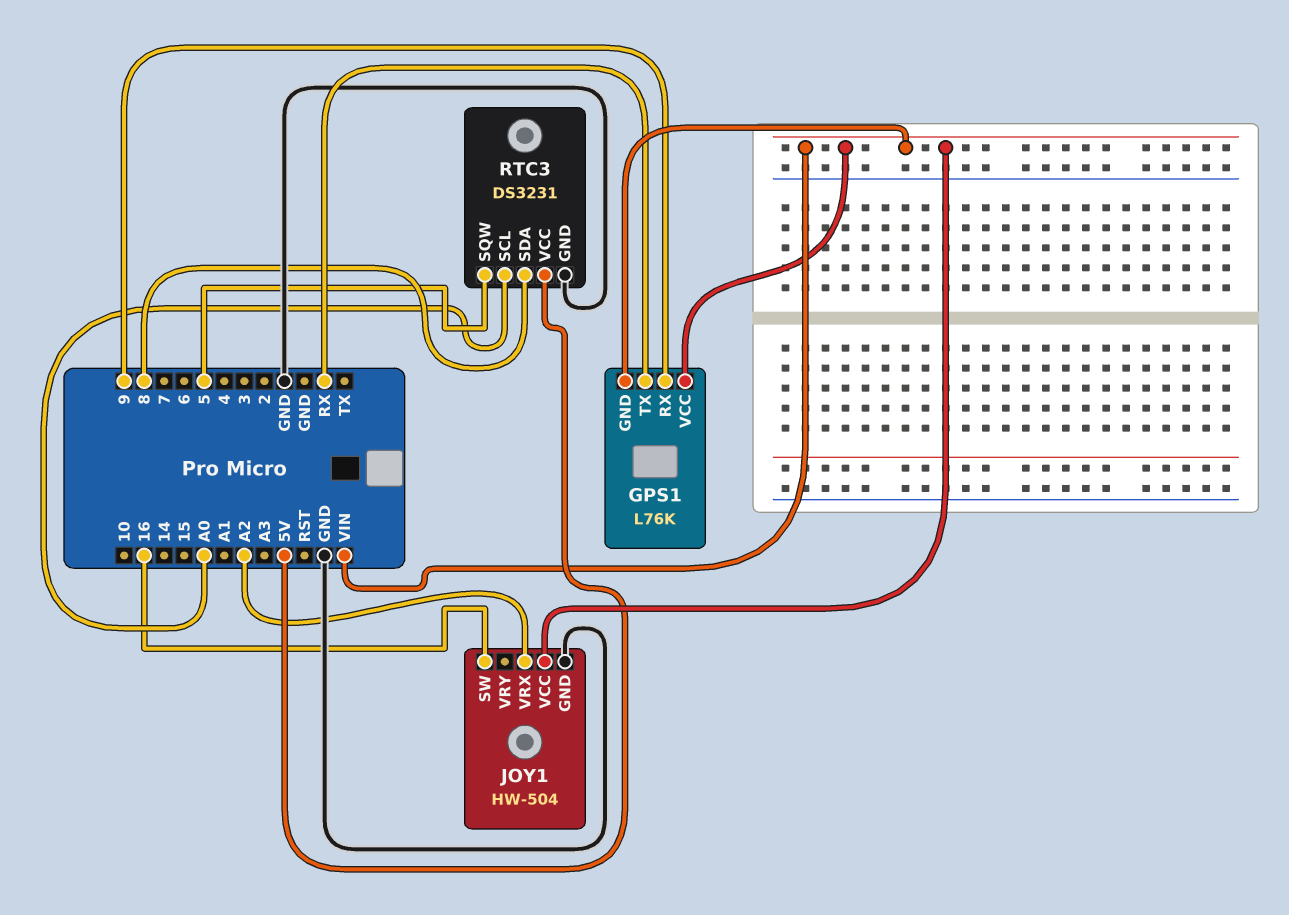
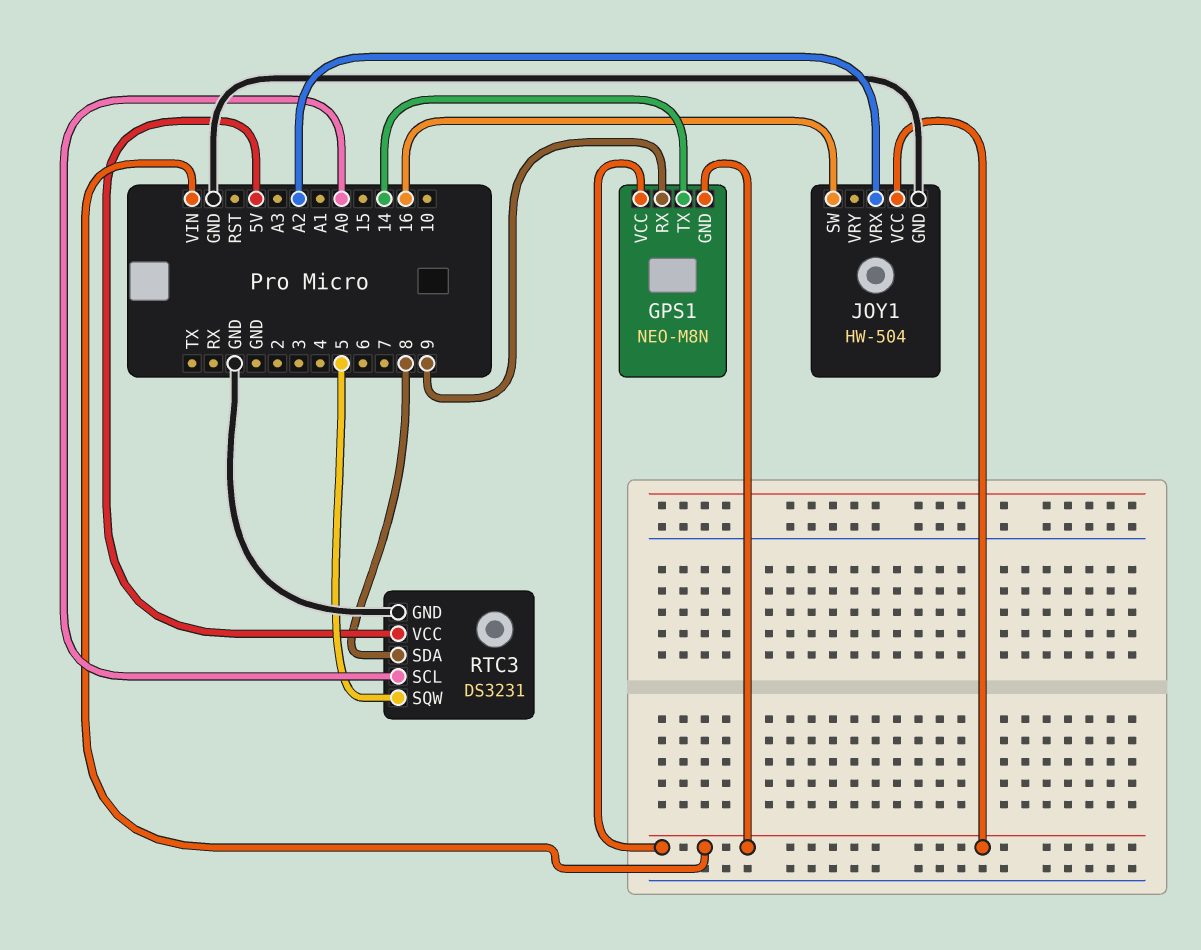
GPS1: L76K -> NEO-M8N
GPS1 pin TX: RX -> 14

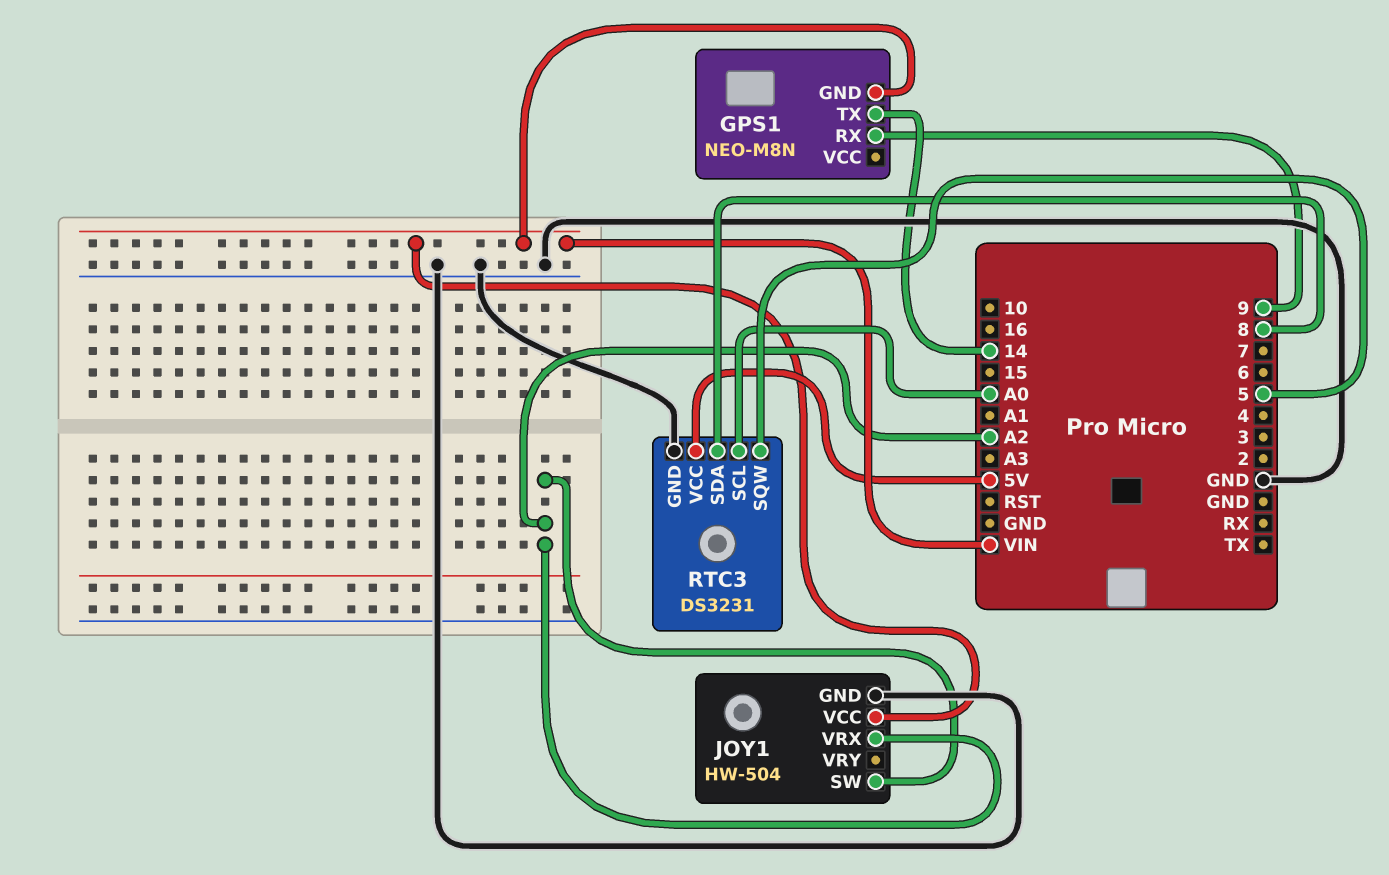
GPS1 pin VCC: VIN -> none
JOY1 pin SW: 16 -> A2

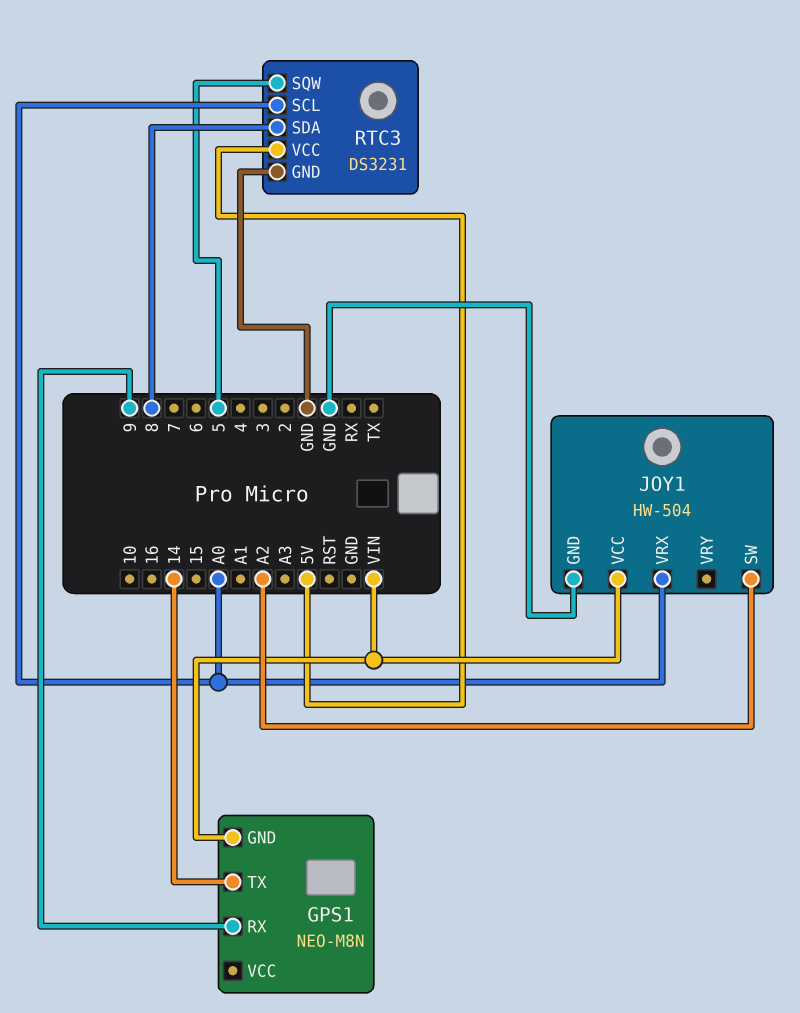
JOY1 pin VRX: A2 -> A0

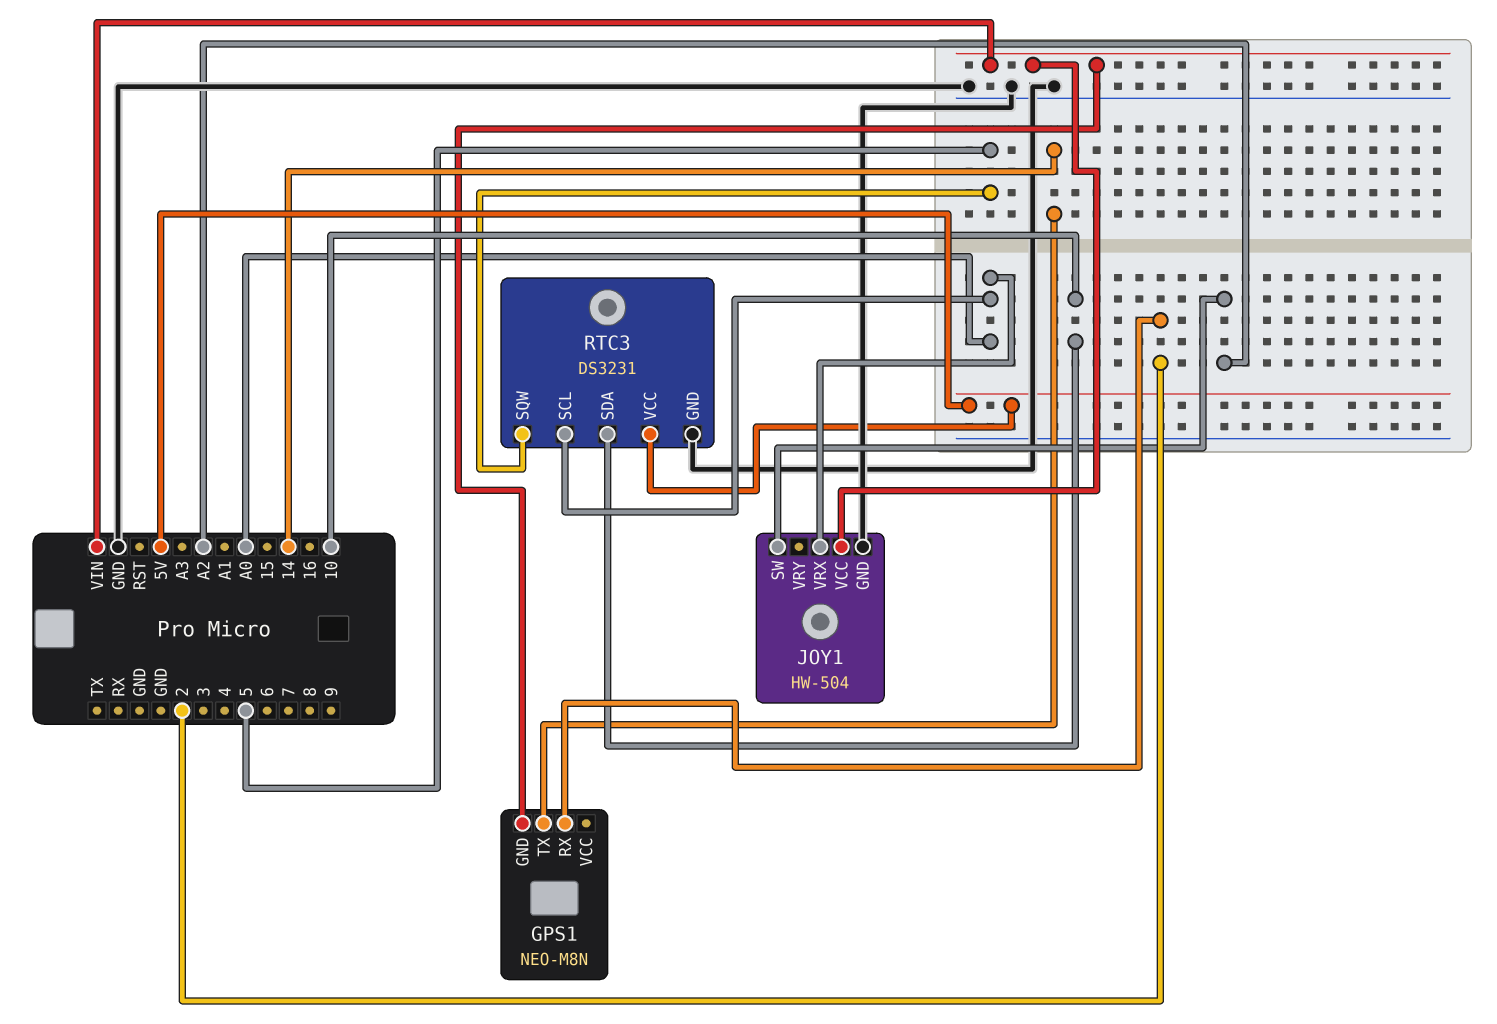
GPS1 pin RX: 9 -> 2
RTC3 pin SDA: 8 -> 10

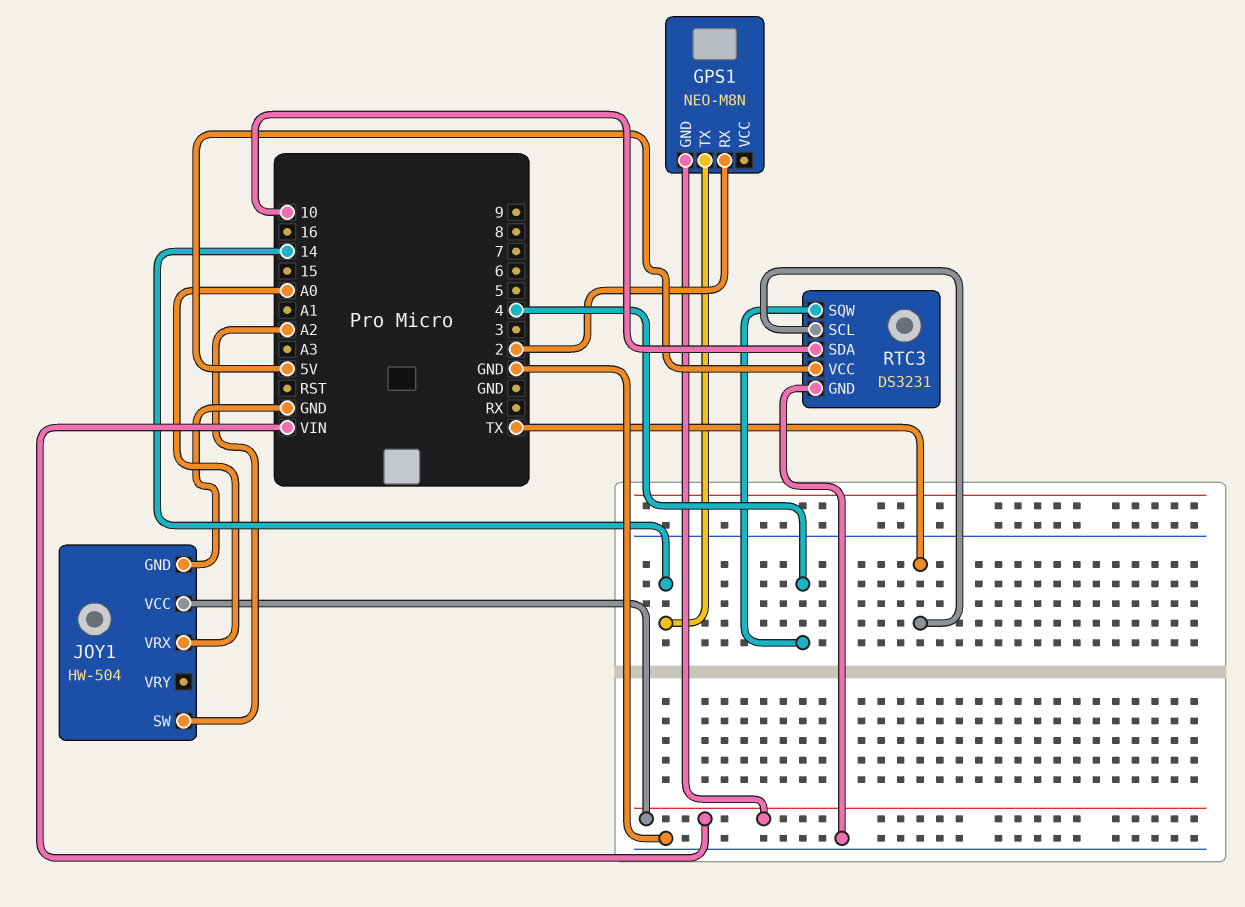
RTC3 pin SCL: A0 -> TX
RTC3 pin SQW: 5 -> 4

